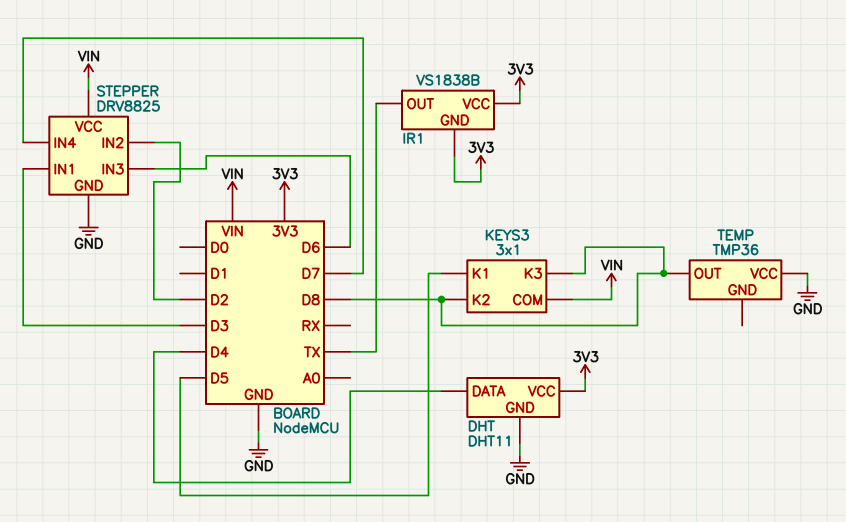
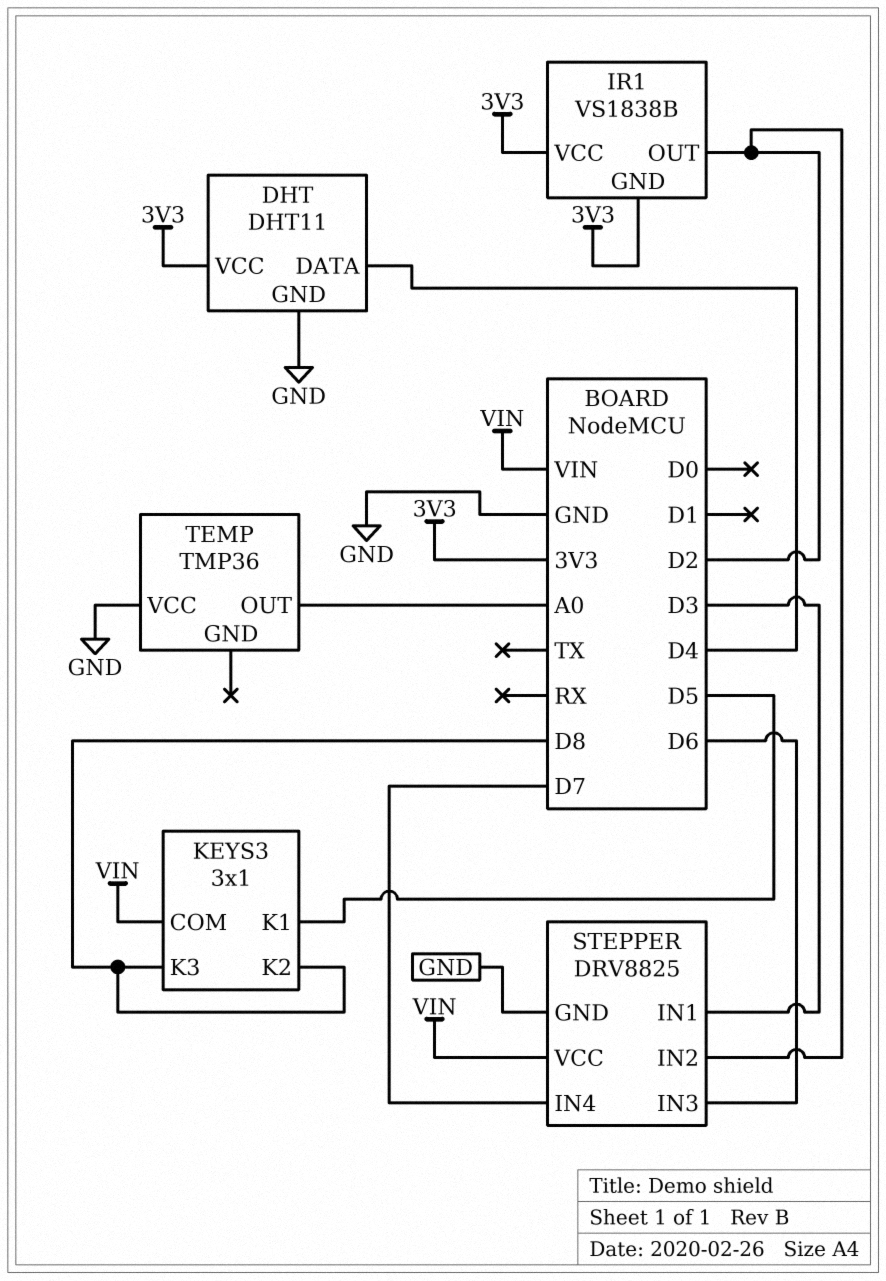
IR1 pin OUT: TX -> D2
TEMP pin OUT: D8 -> A0

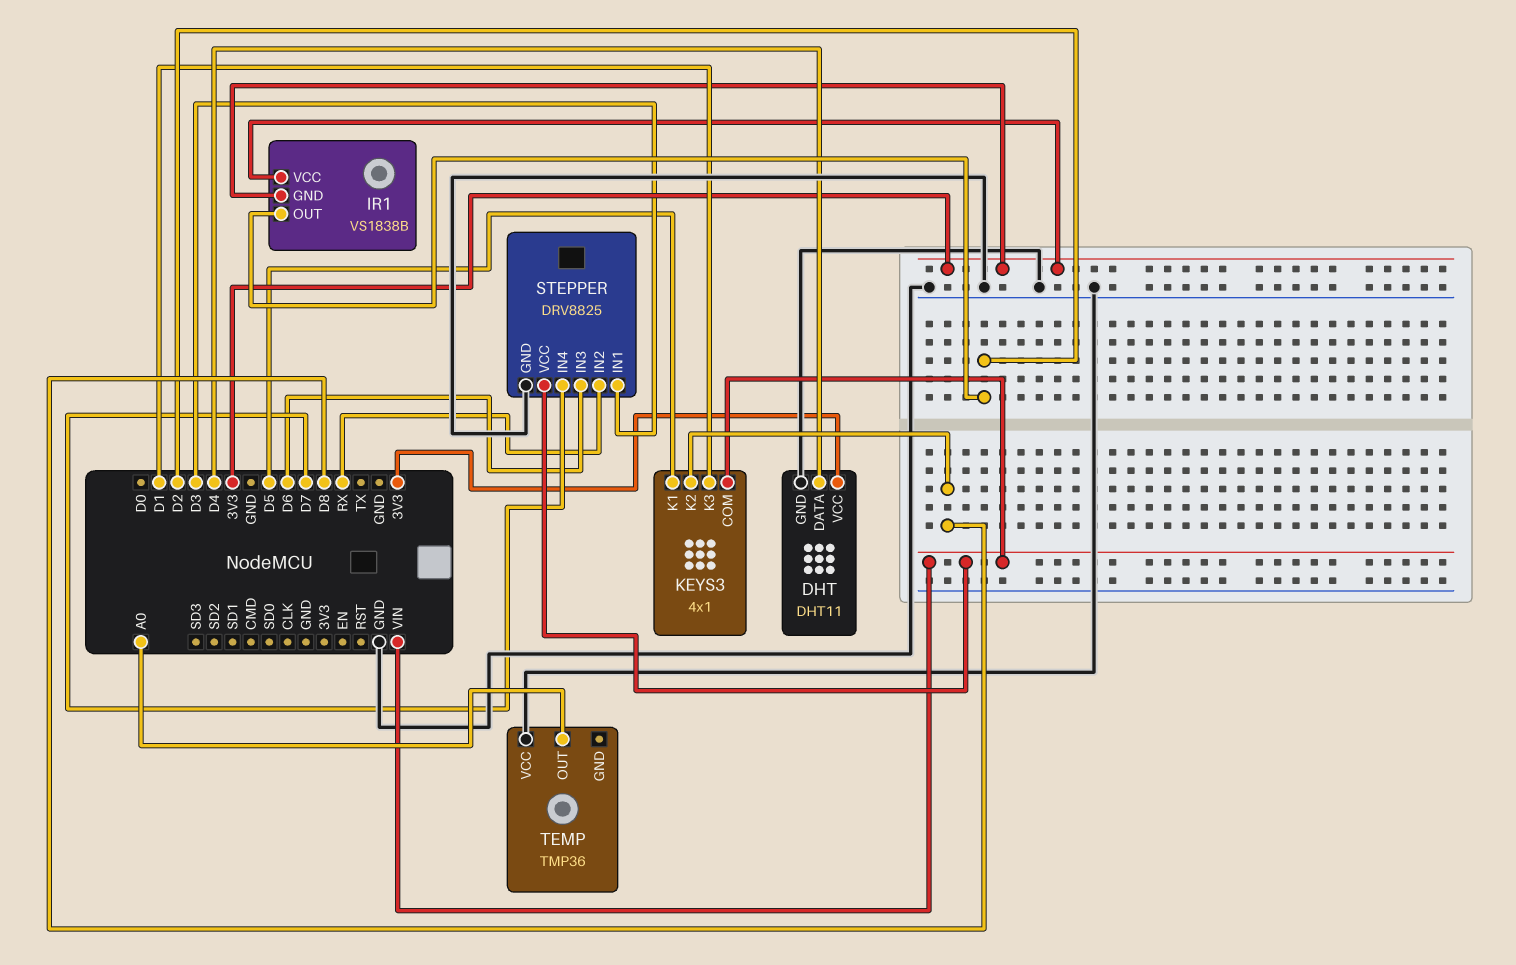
KEYS3: 3x1 -> 4x1
KEYS3 pin K3: D8 -> D1
STEPPER pin IN2: D2 -> RX

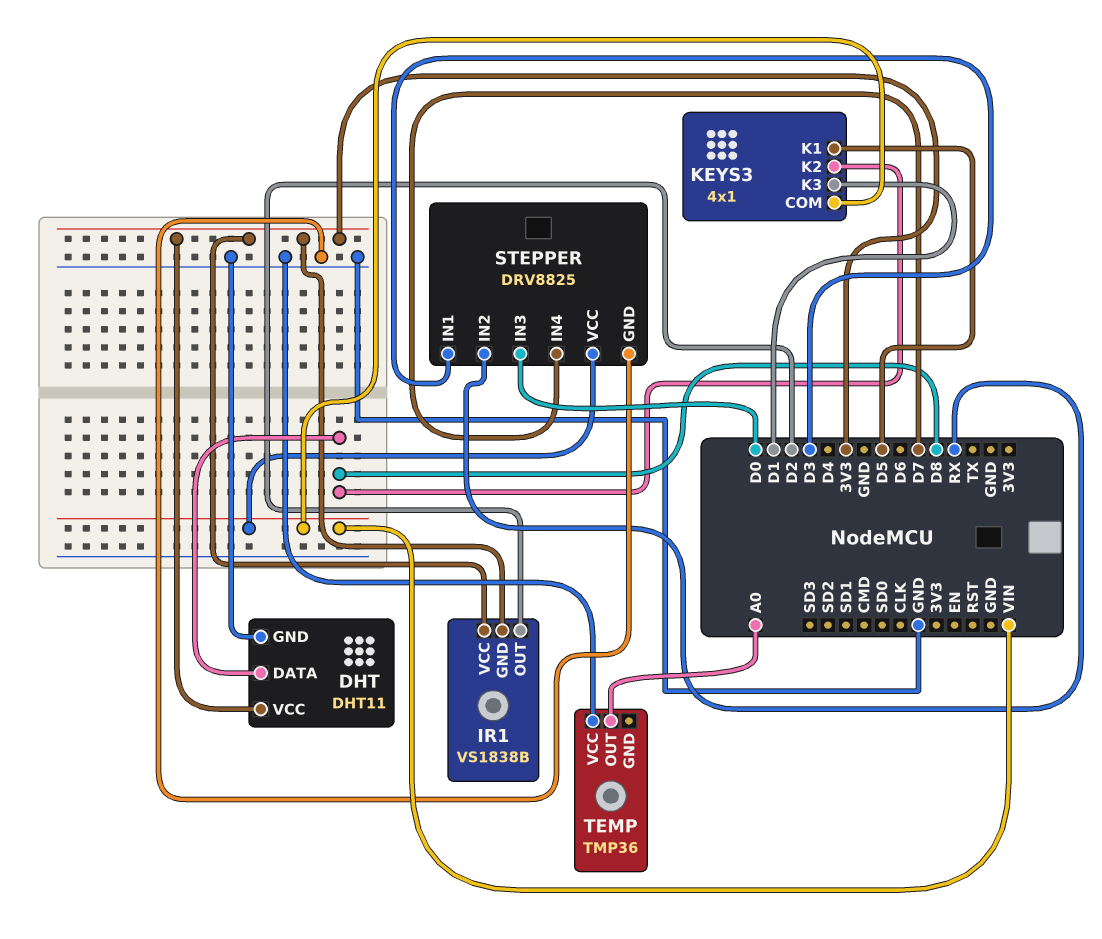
DHT pin DATA: D4 -> D8
STEPPER pin IN3: D6 -> D0

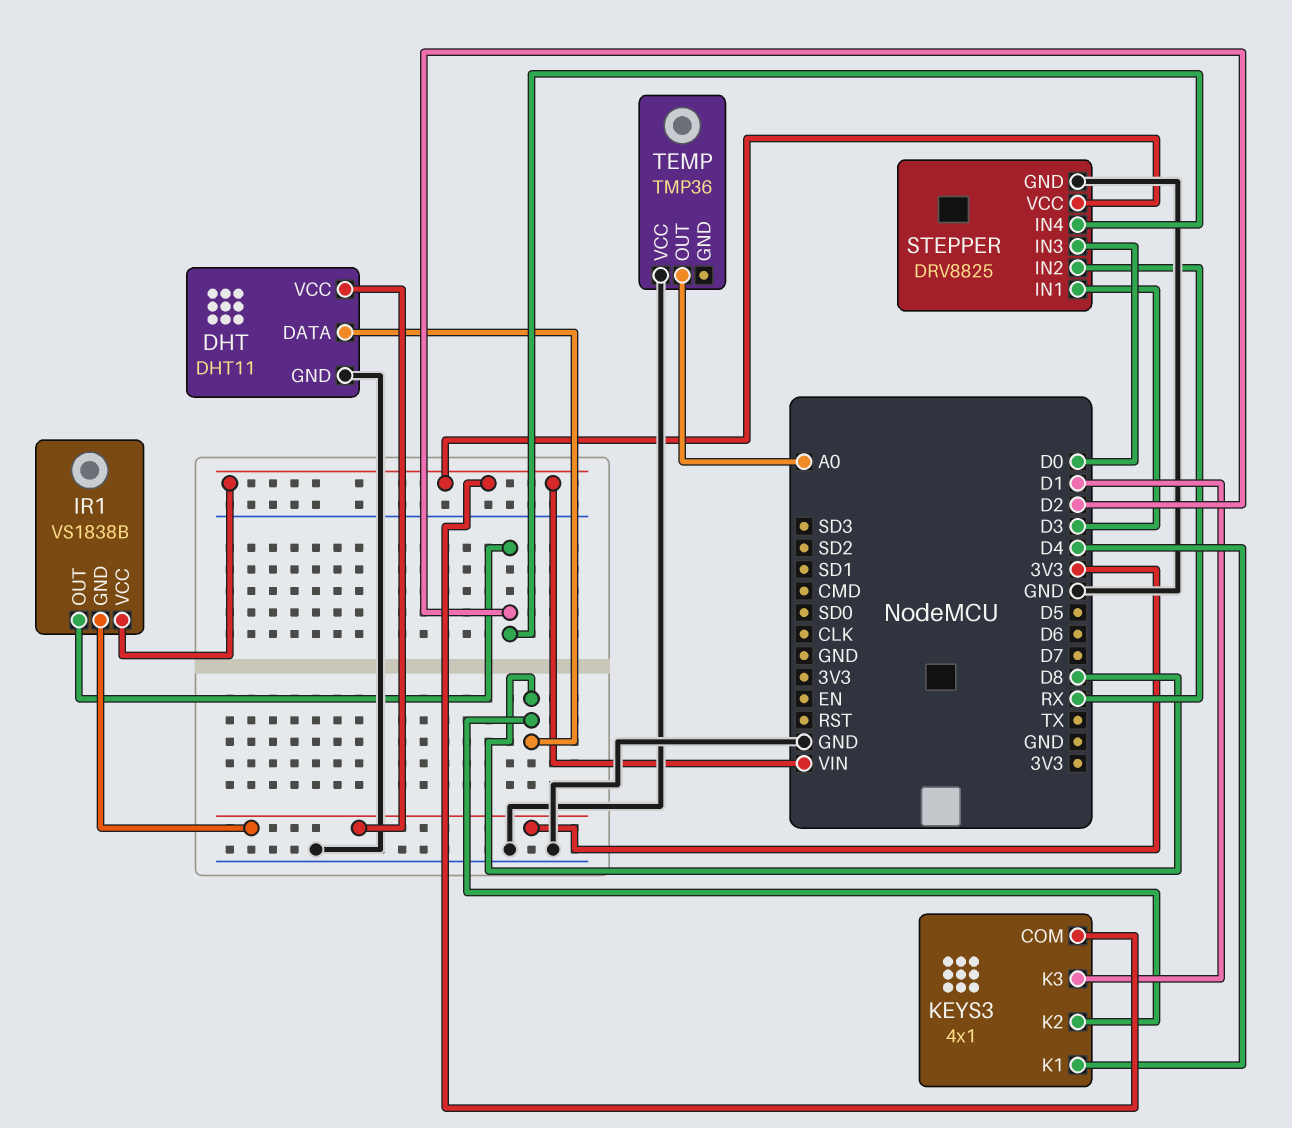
IR1 pin VCC: 3V3 -> VIN
KEYS3 pin K1: D5 -> D4
STEPPER pin IN4: D7 -> D2

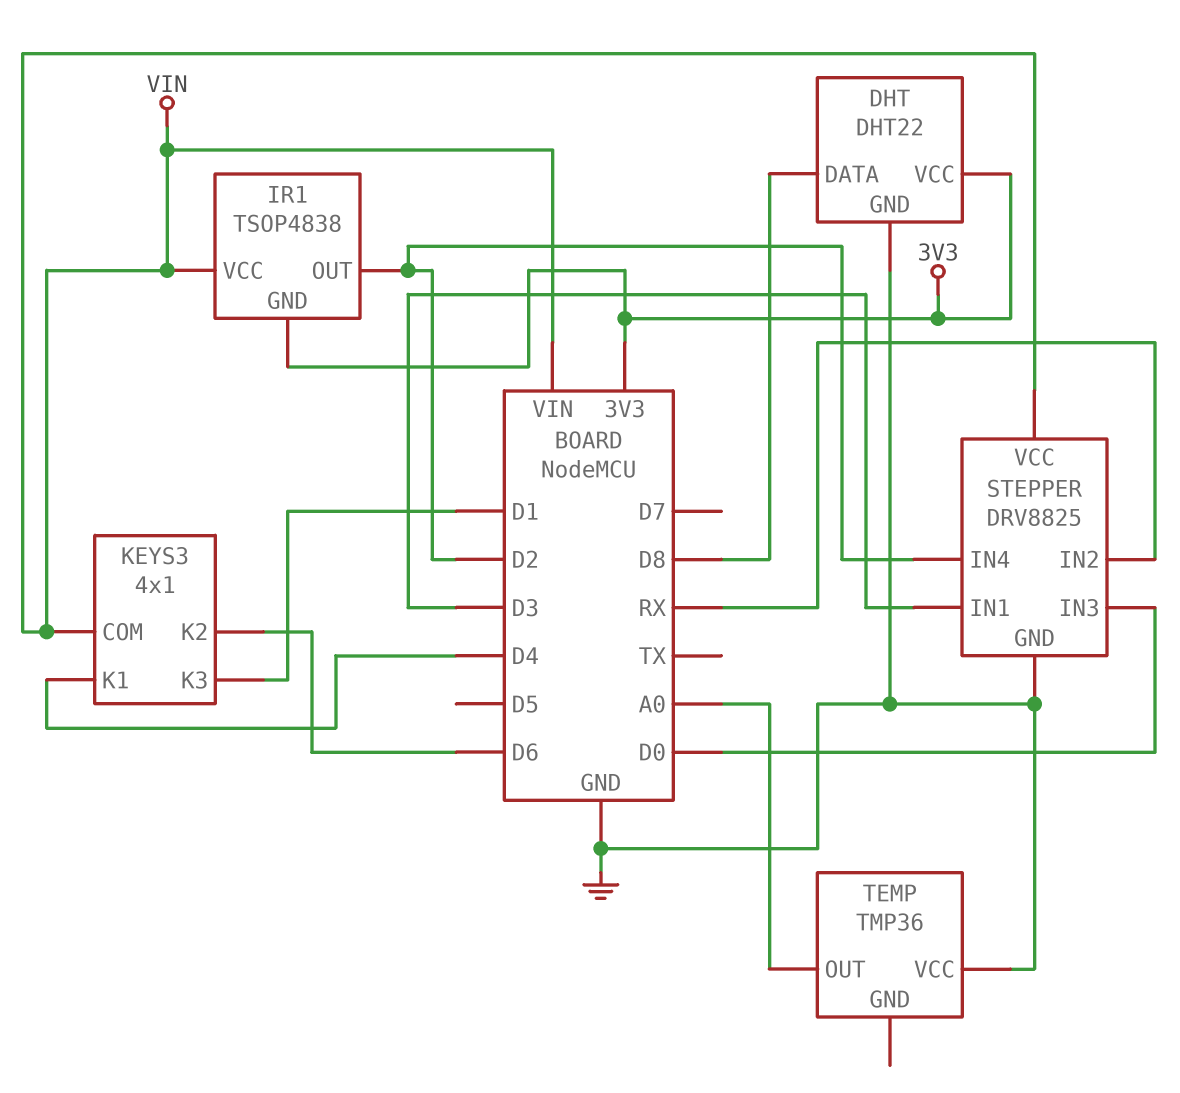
DHT: DHT11 -> DHT22
IR1: VS1838B -> TSOP4838
KEYS3 pin K2: D8 -> D6

